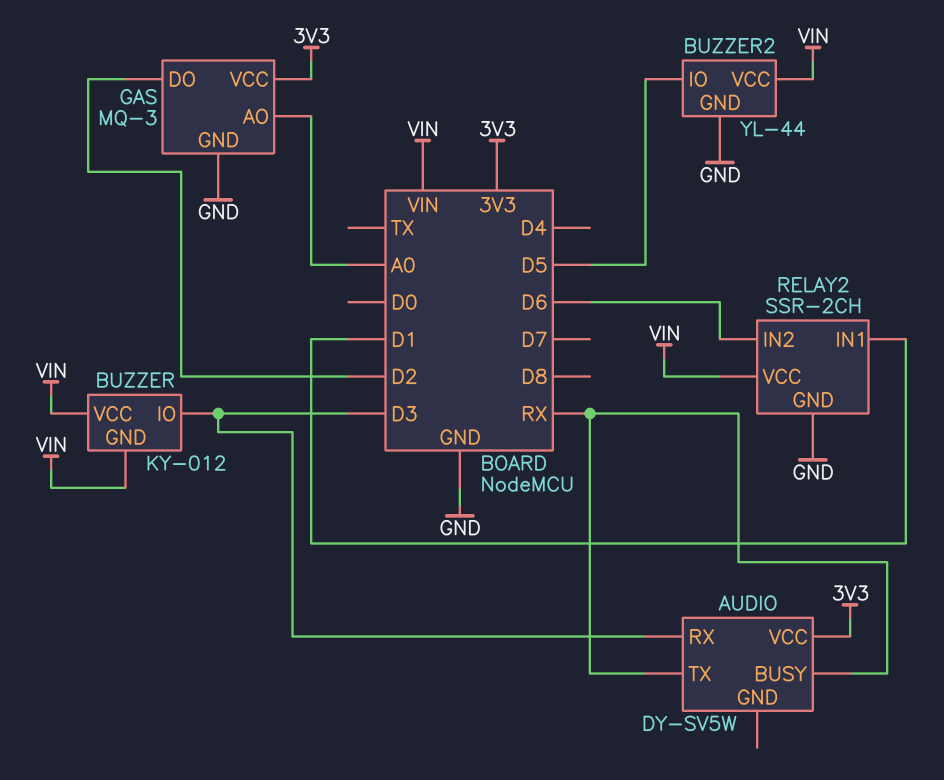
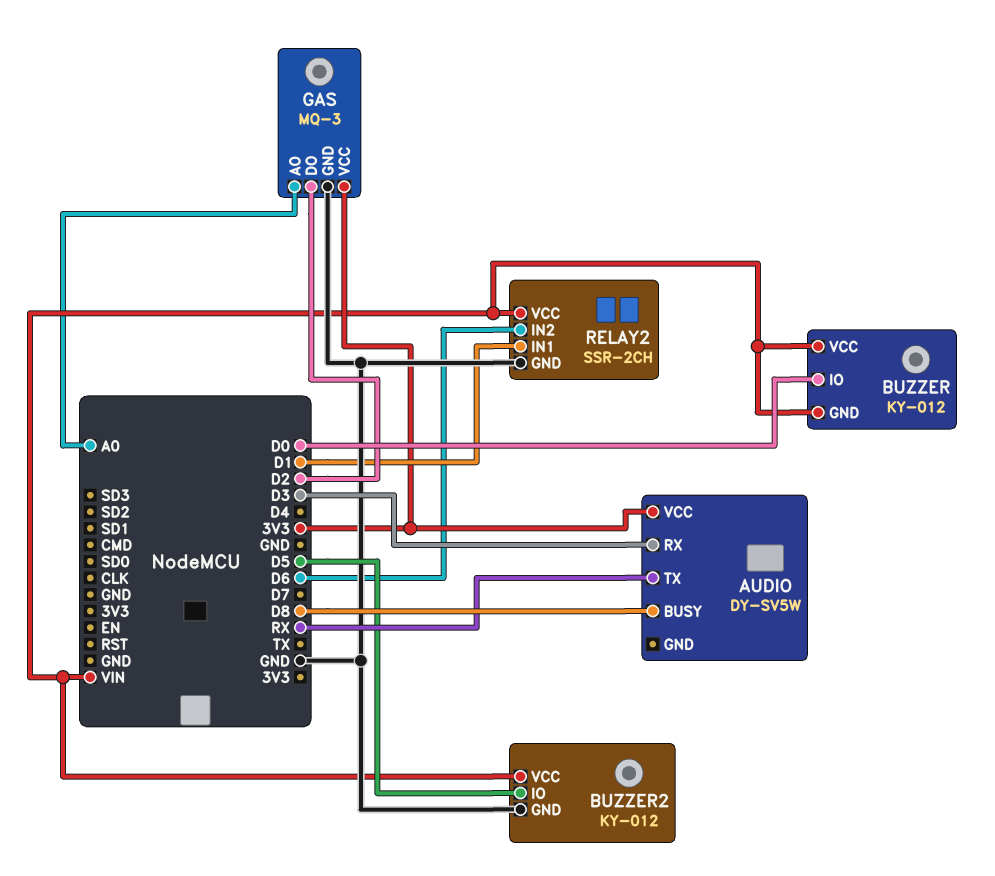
AUDIO pin BUSY: RX -> D8
BUZZER pin IO: D3 -> D0
BUZZER2: YL-44 -> KY-012

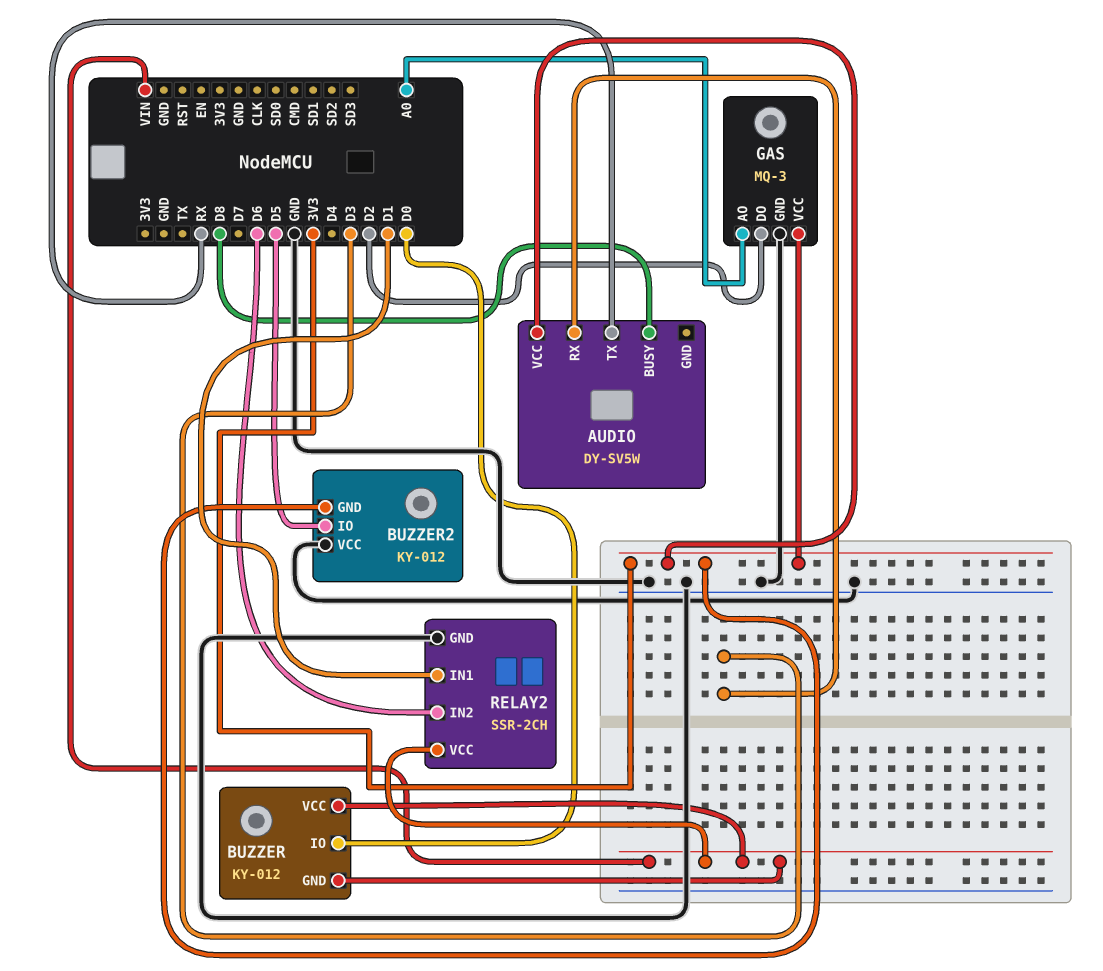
BUZZER2 pin GND: GND -> 3V3
BUZZER2 pin VCC: VIN -> GND

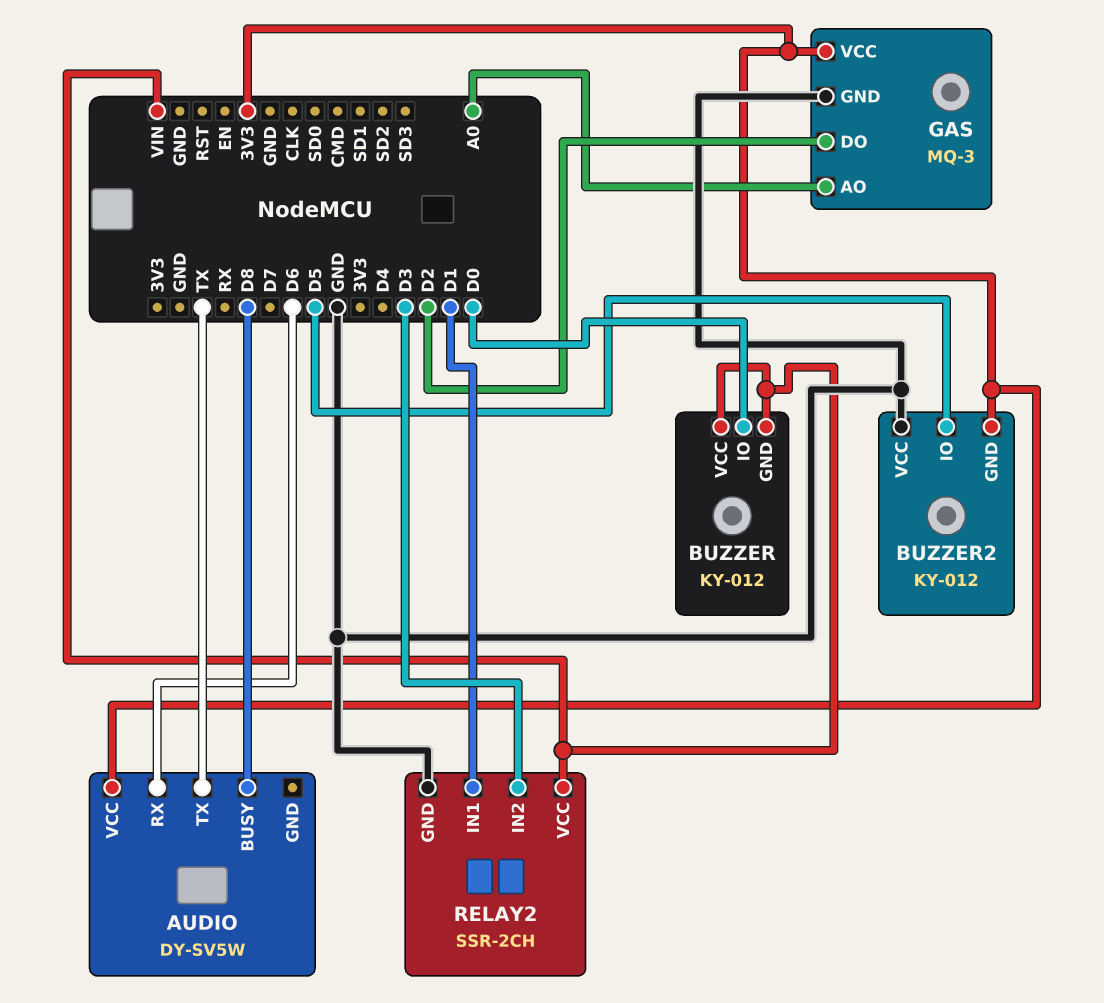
AUDIO pin RX: D3 -> D6
AUDIO pin TX: RX -> TX
RELAY2 pin IN2: D6 -> D3

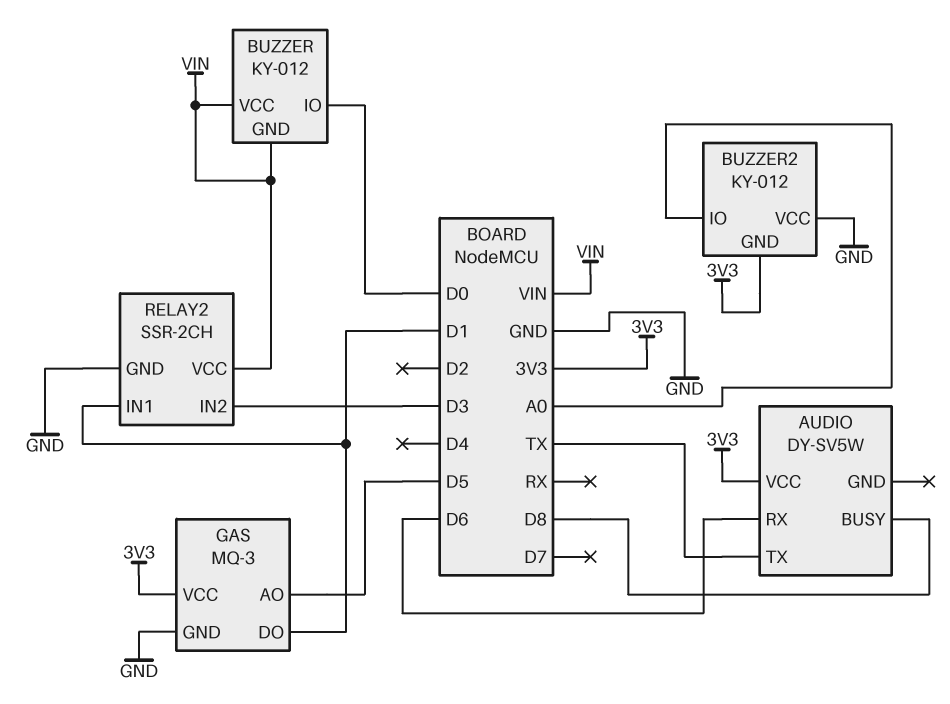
BUZZER2 pin IO: D5 -> A0
GAS pin AO: A0 -> D5
GAS pin DO: D2 -> D1

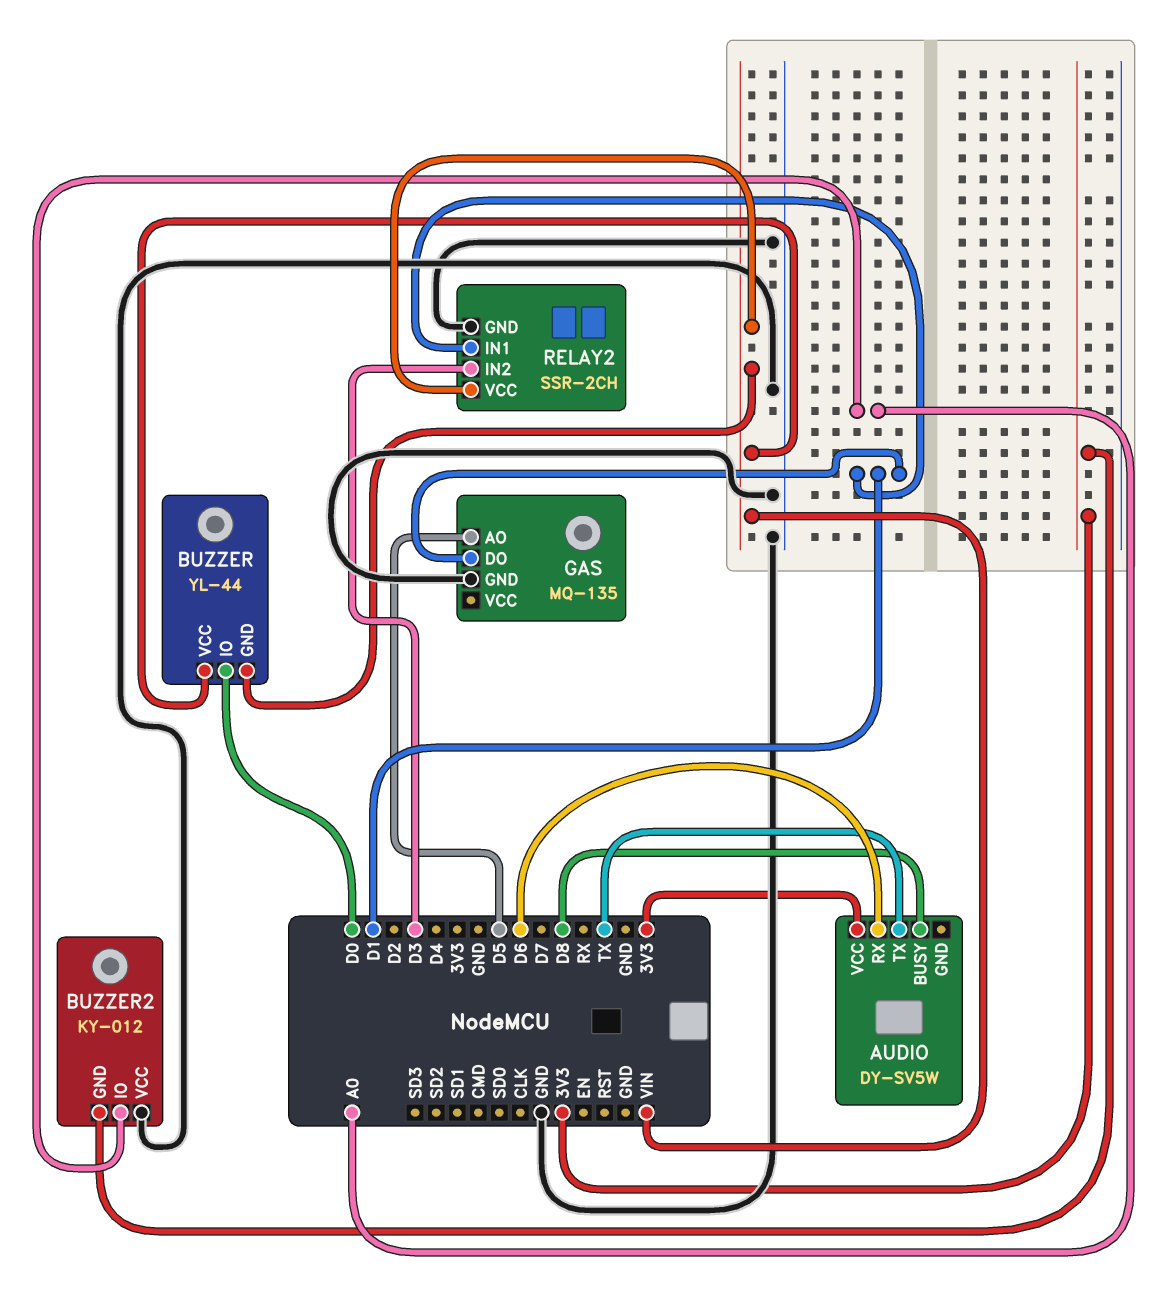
BUZZER: KY-012 -> YL-44
GAS: MQ-3 -> MQ-135
GAS pin VCC: 3V3 -> none

